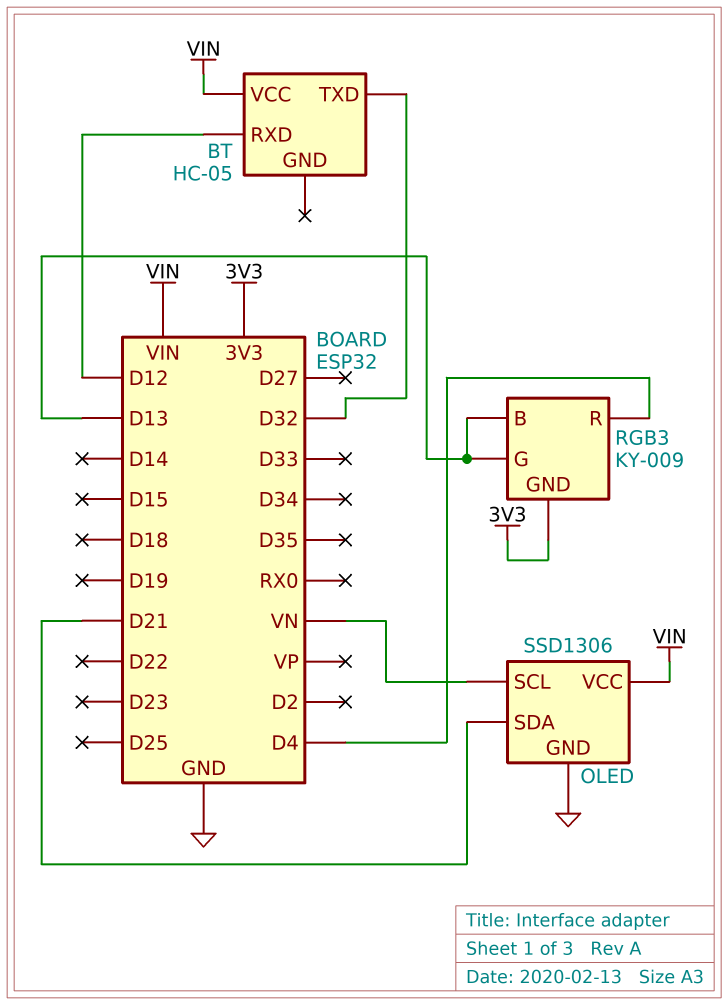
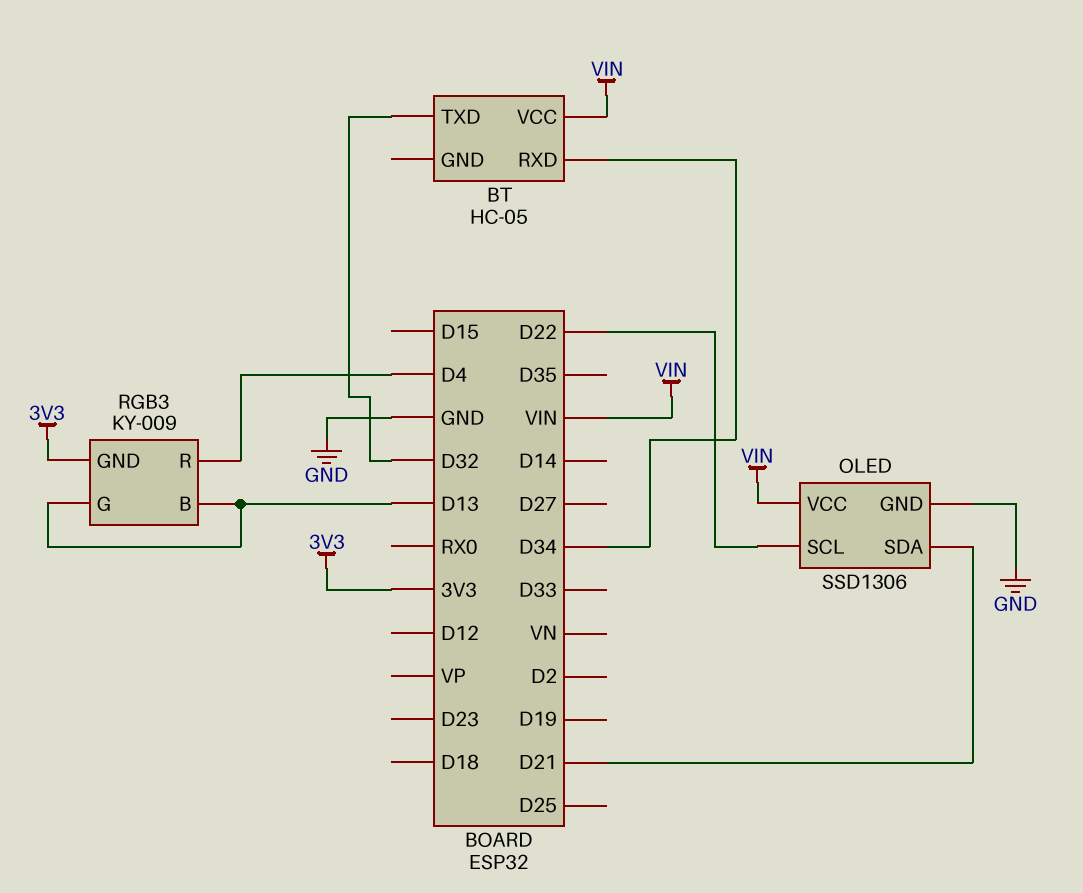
BT pin RXD: D12 -> D34
OLED pin SCL: VN -> D22

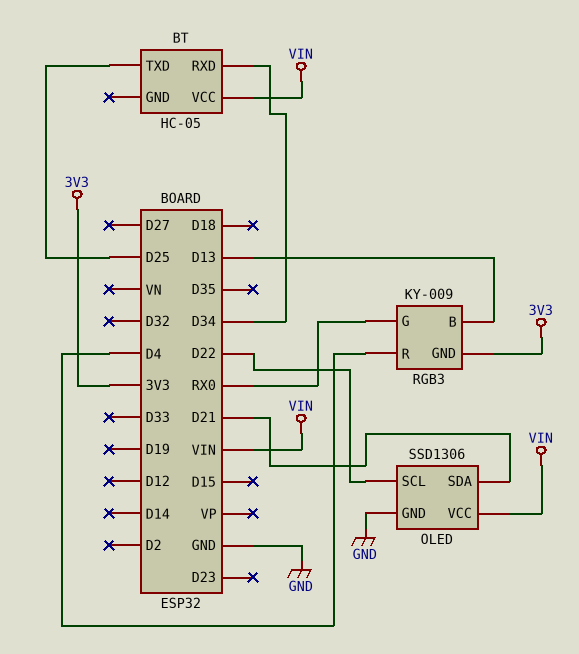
BT pin TXD: D32 -> D25
RGB3 pin G: D13 -> RX0

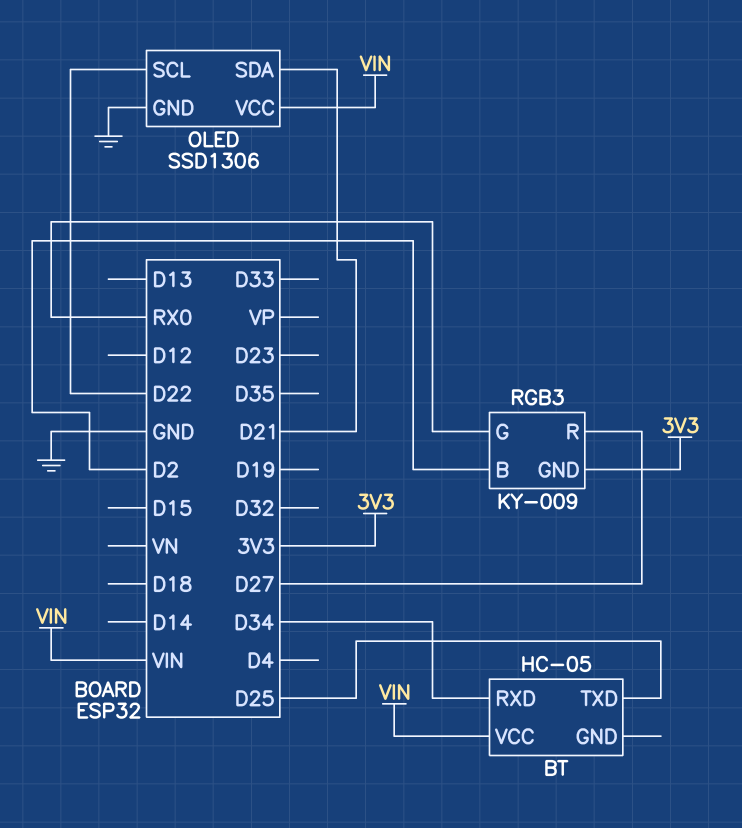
RGB3 pin B: D13 -> D2
RGB3 pin R: D4 -> D27

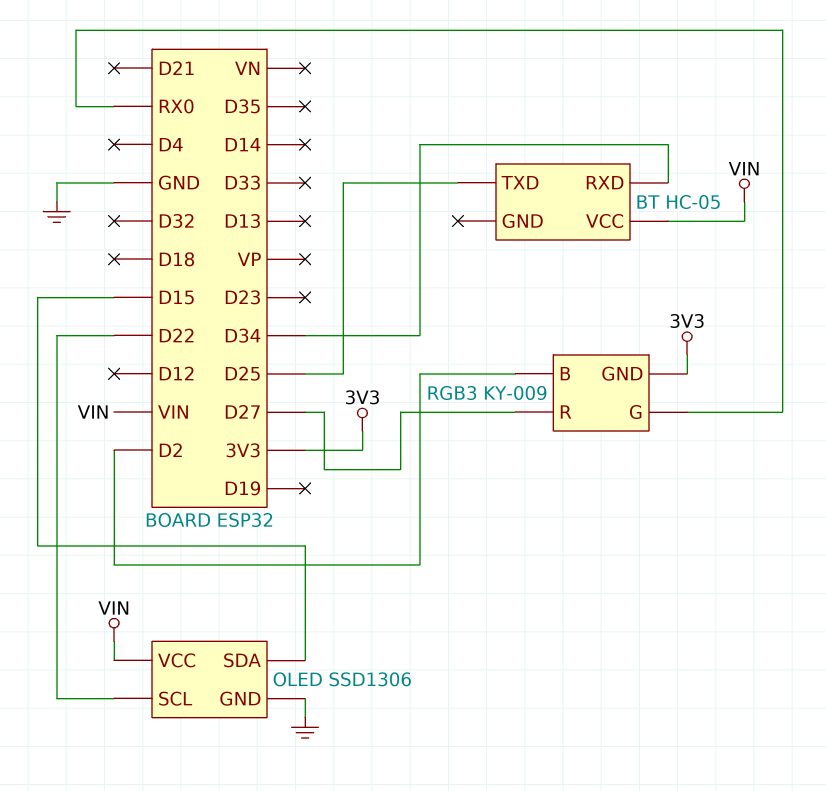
OLED pin SDA: D21 -> D15

